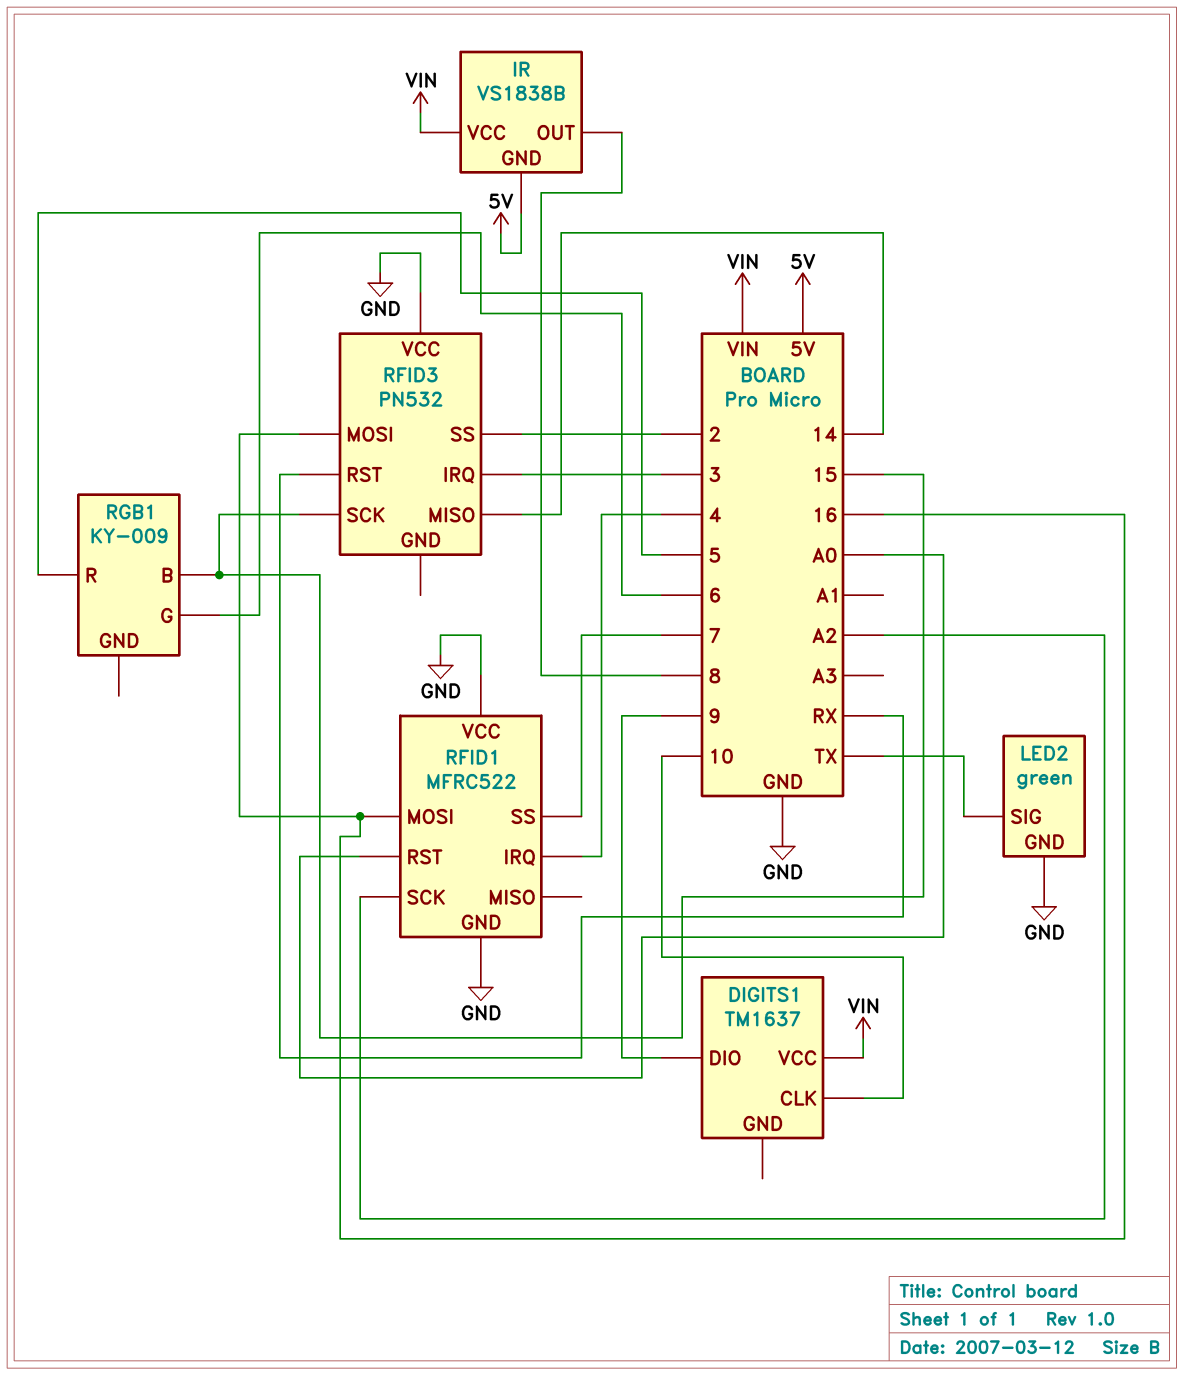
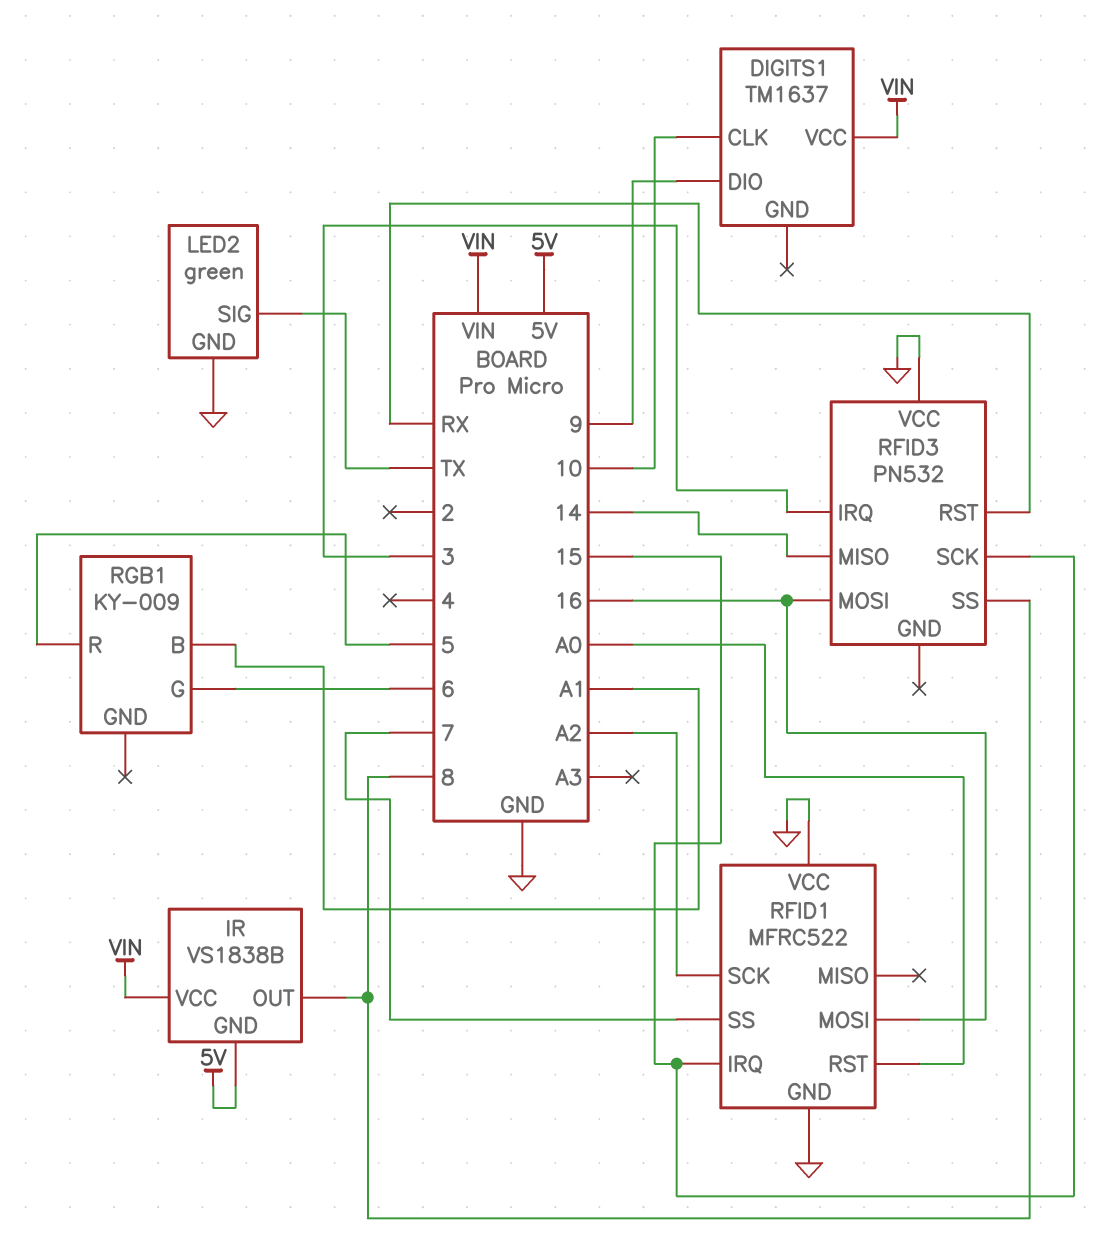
RFID1 pin IRQ: 4 -> 15
RFID3 pin SS: 2 -> 8
RGB1 pin B: 15 -> A1

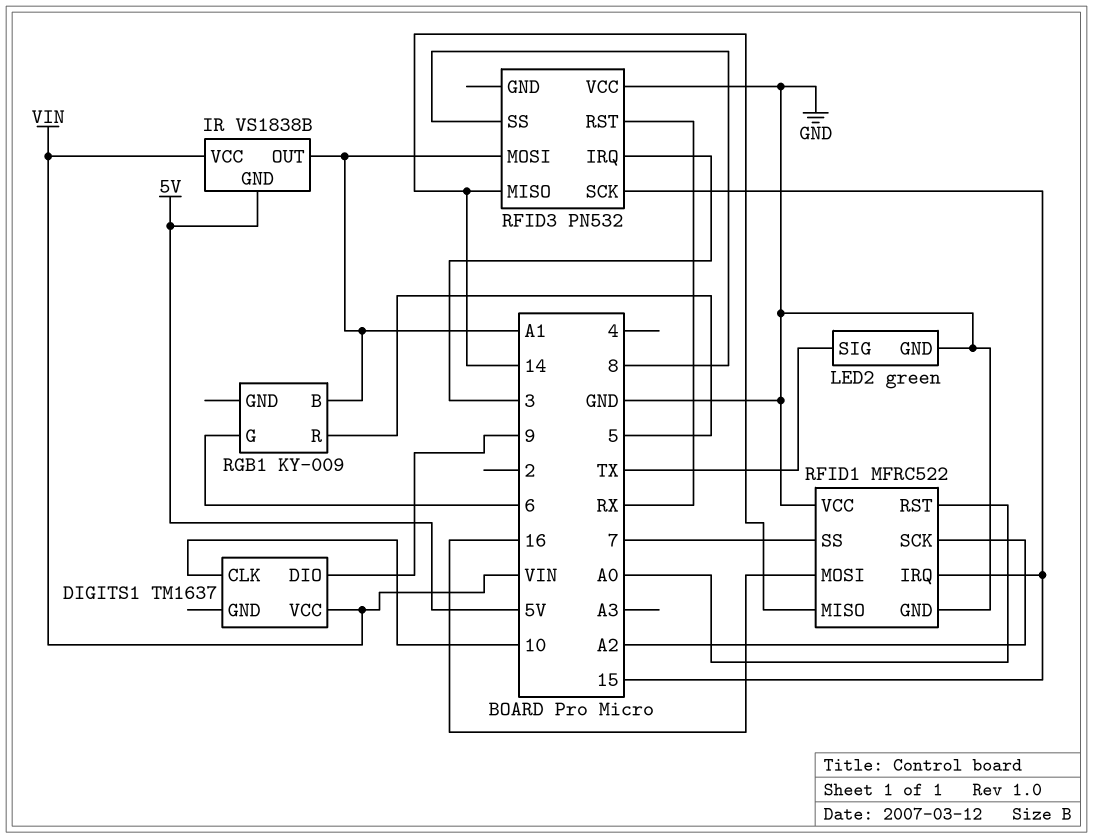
IR pin OUT: 8 -> A1
RFID1 pin MISO: none -> 14
RFID3 pin MOSI: 16 -> A1

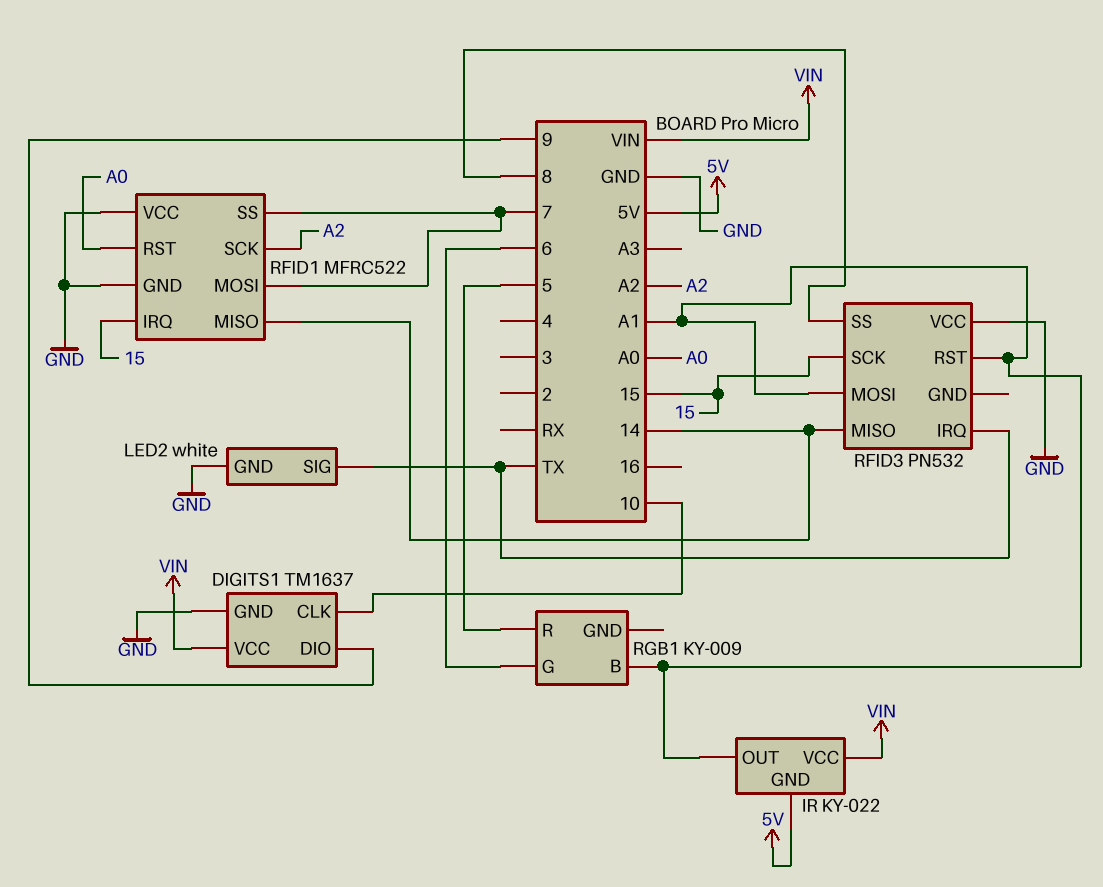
DIGITS1 pin GND: none -> GND
IR: VS1838B -> KY-022
LED2: green -> white
RFID1 pin MOSI: 16 -> 7
RFID3 pin IRQ: 3 -> TX
RFID3 pin RST: RX -> A1

